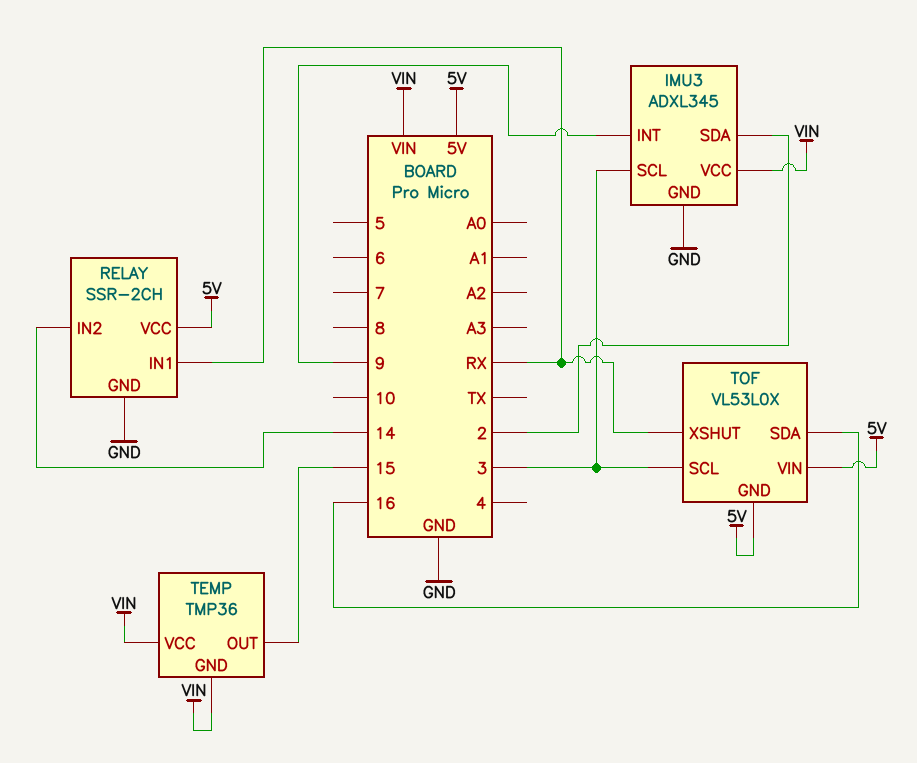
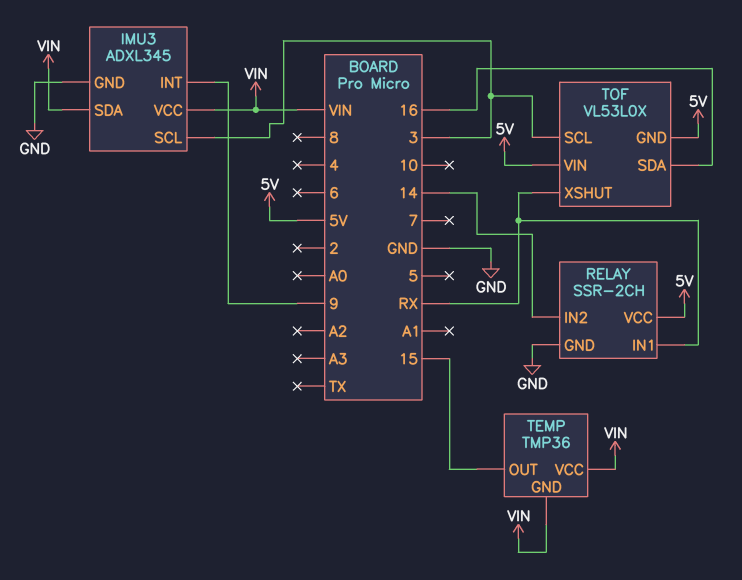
IMU3 pin SDA: 2 -> VIN

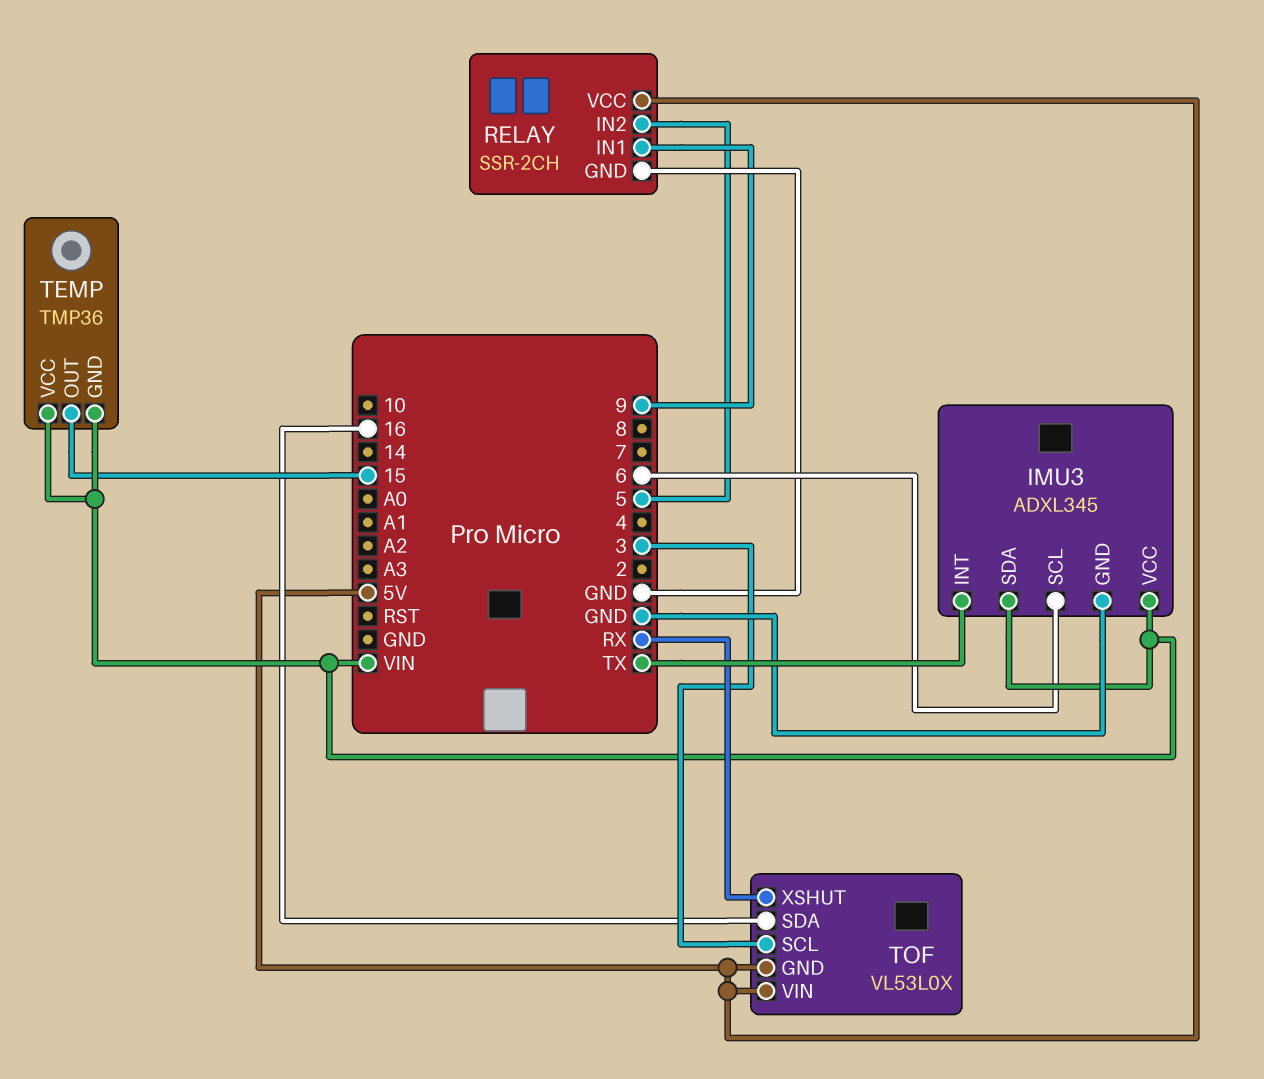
IMU3 pin INT: 9 -> TX
IMU3 pin SCL: 3 -> 6
RELAY pin IN1: RX -> 9
RELAY pin IN2: 14 -> 5

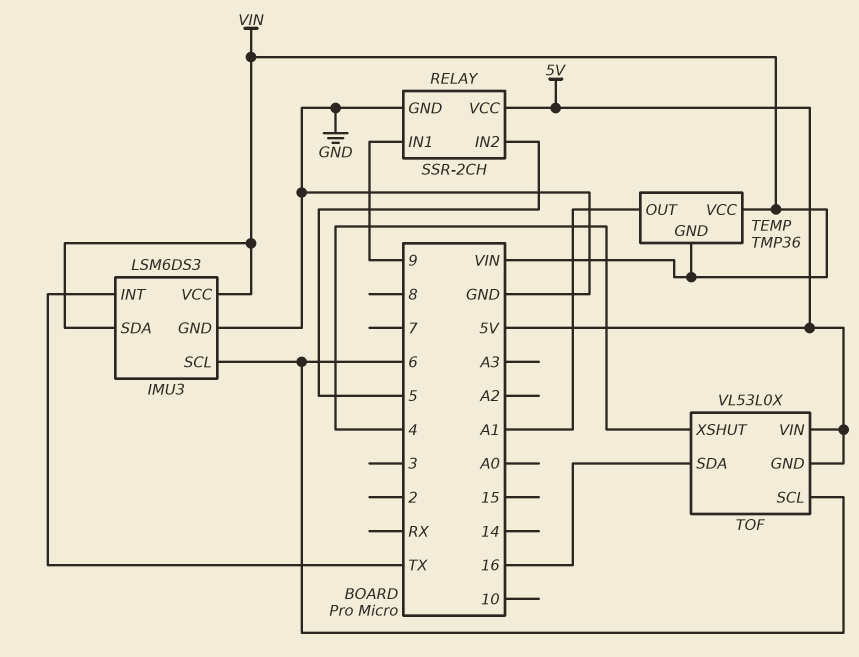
IMU3: ADXL345 -> LSM6DS3
TEMP pin OUT: 15 -> A1
TOF pin SCL: 3 -> 6
TOF pin XSHUT: RX -> 4

